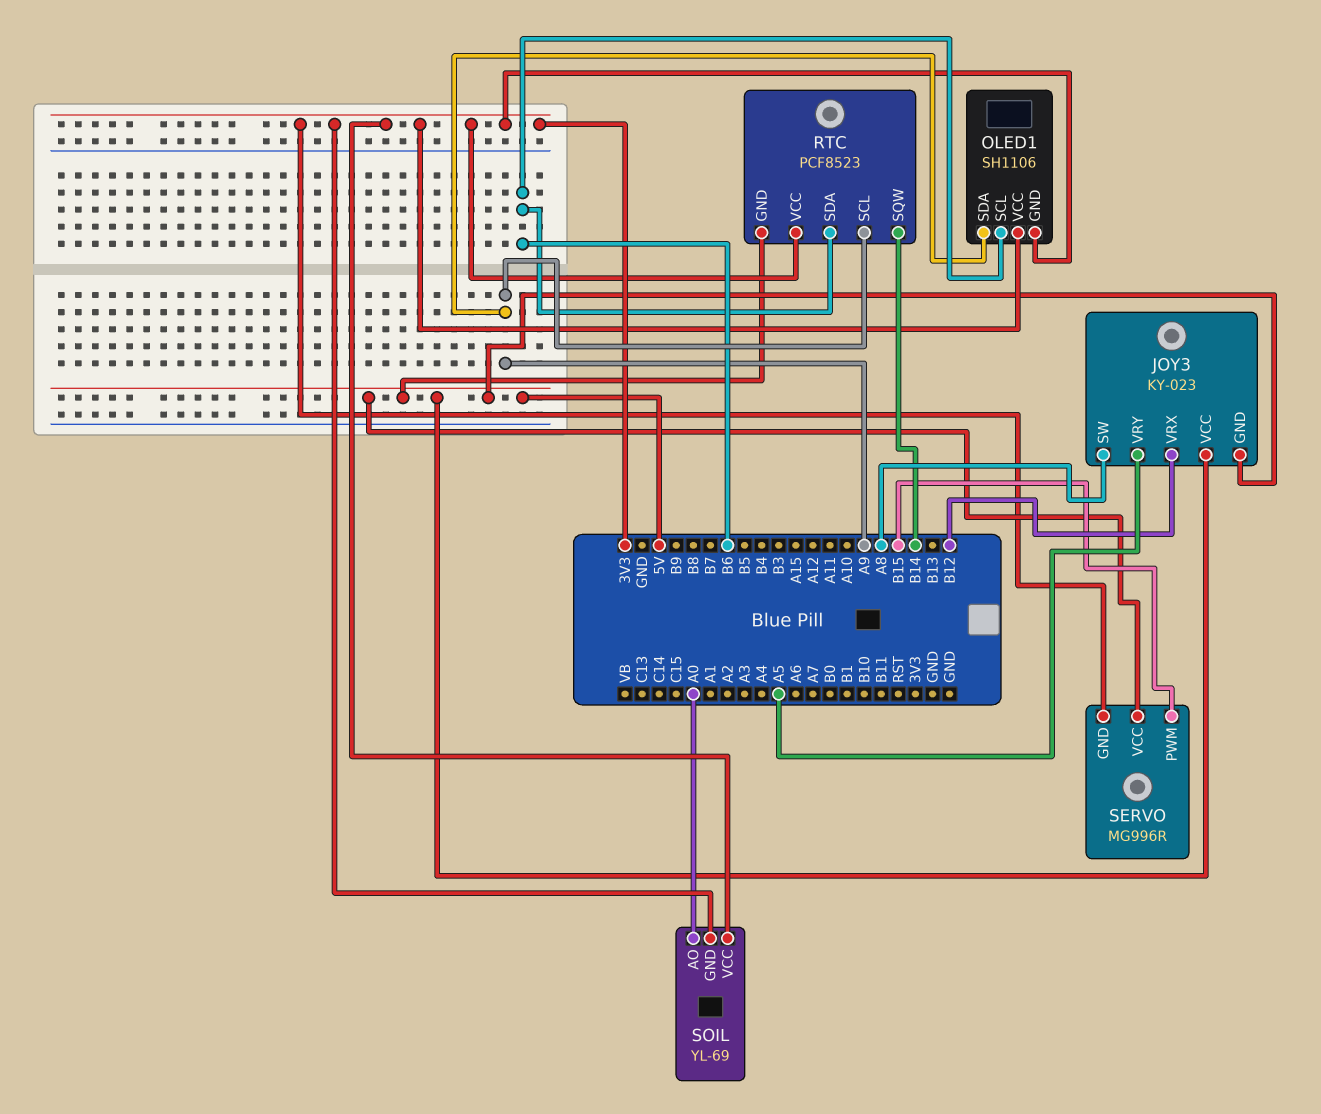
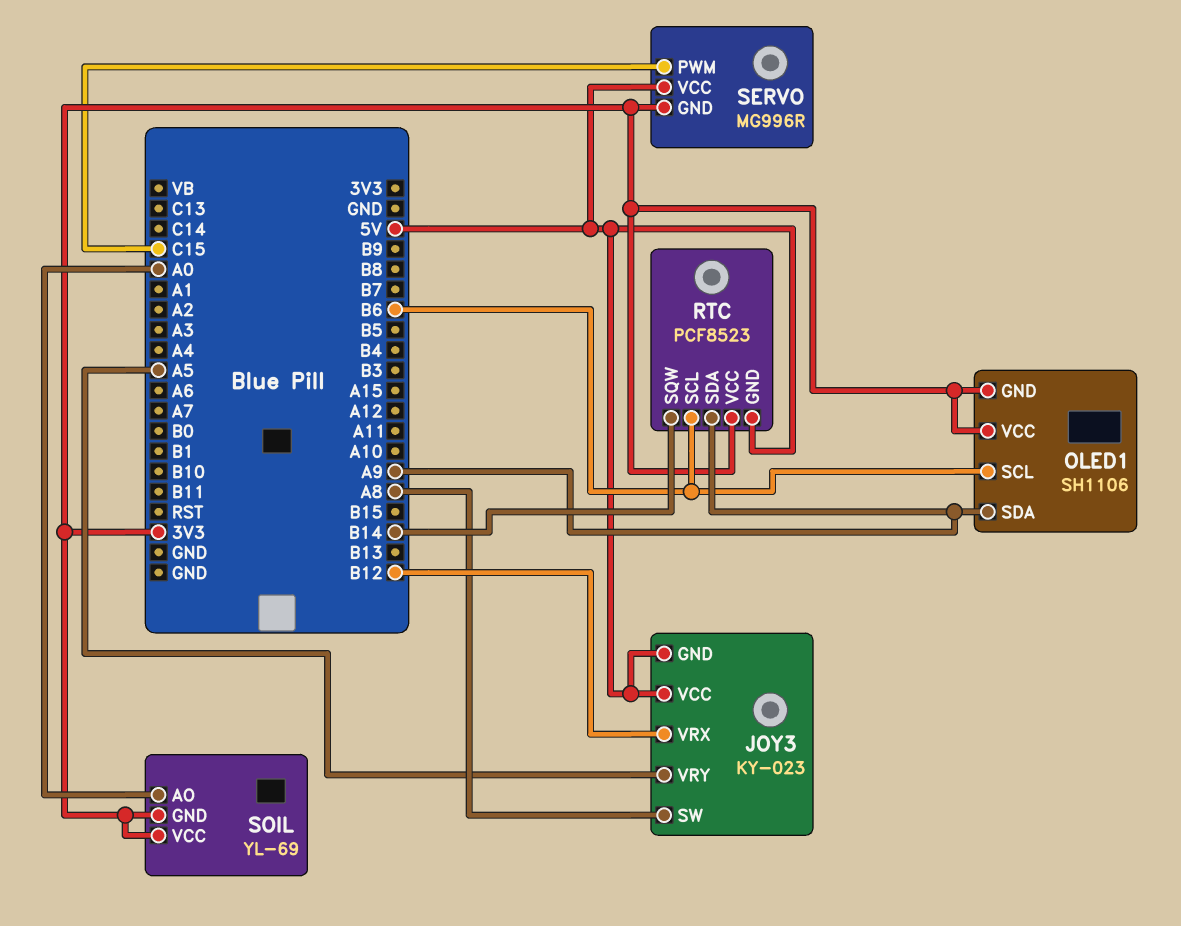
RTC pin SCL: A9 -> B6
RTC pin SDA: B6 -> A9
SERVO pin PWM: B15 -> C15

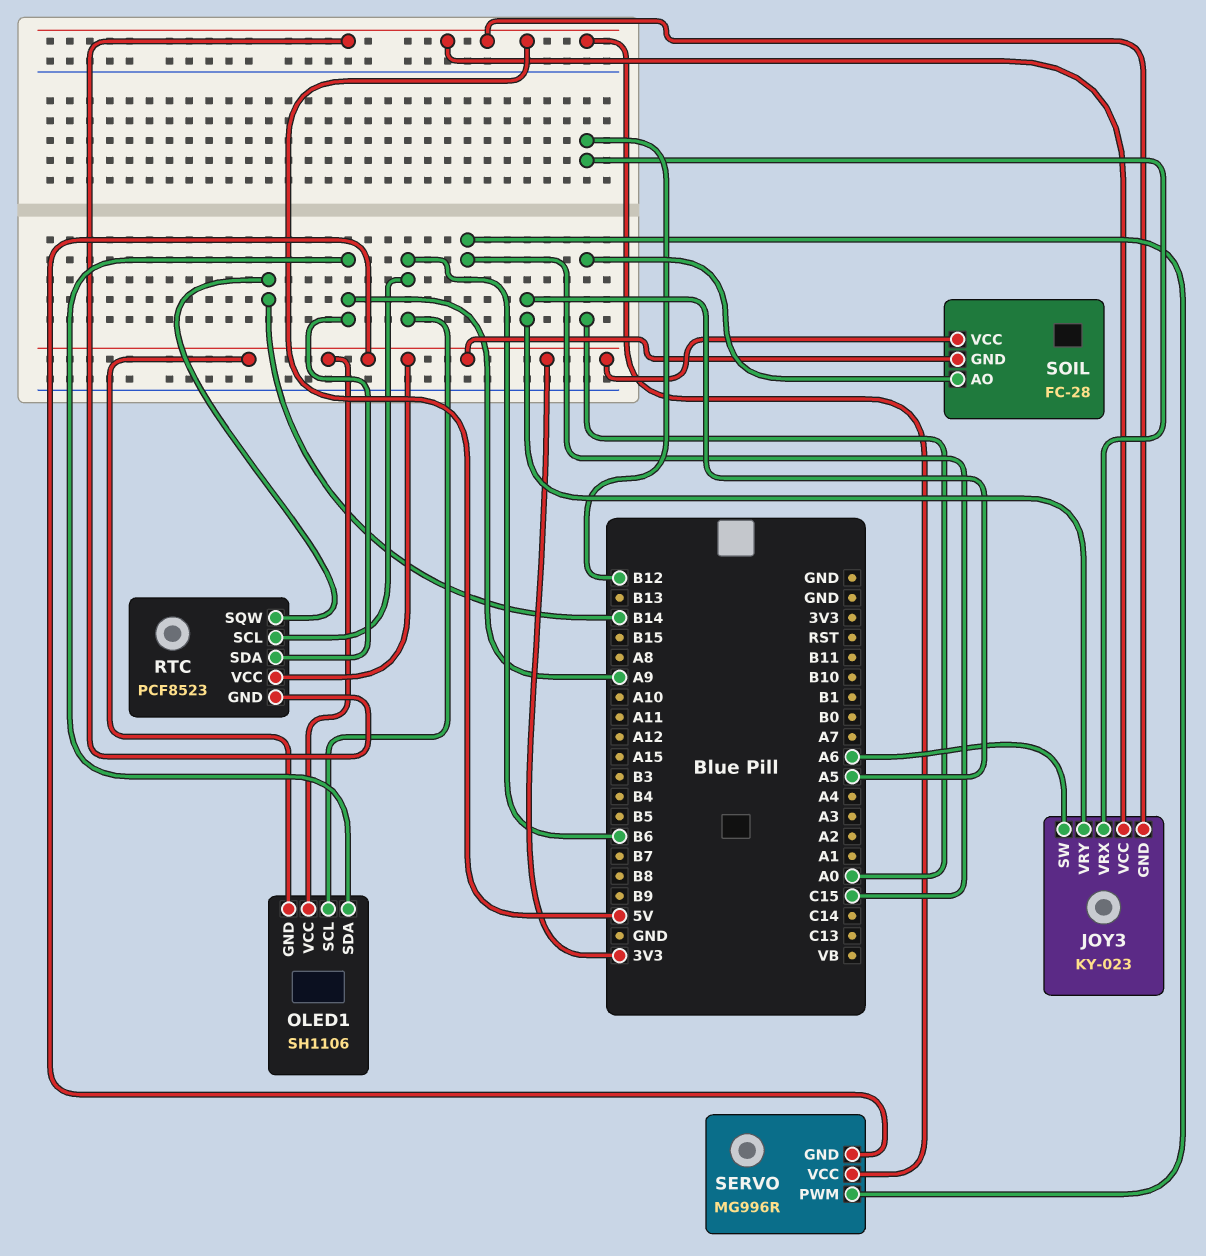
JOY3 pin SW: A8 -> A6
SOIL: YL-69 -> FC-28

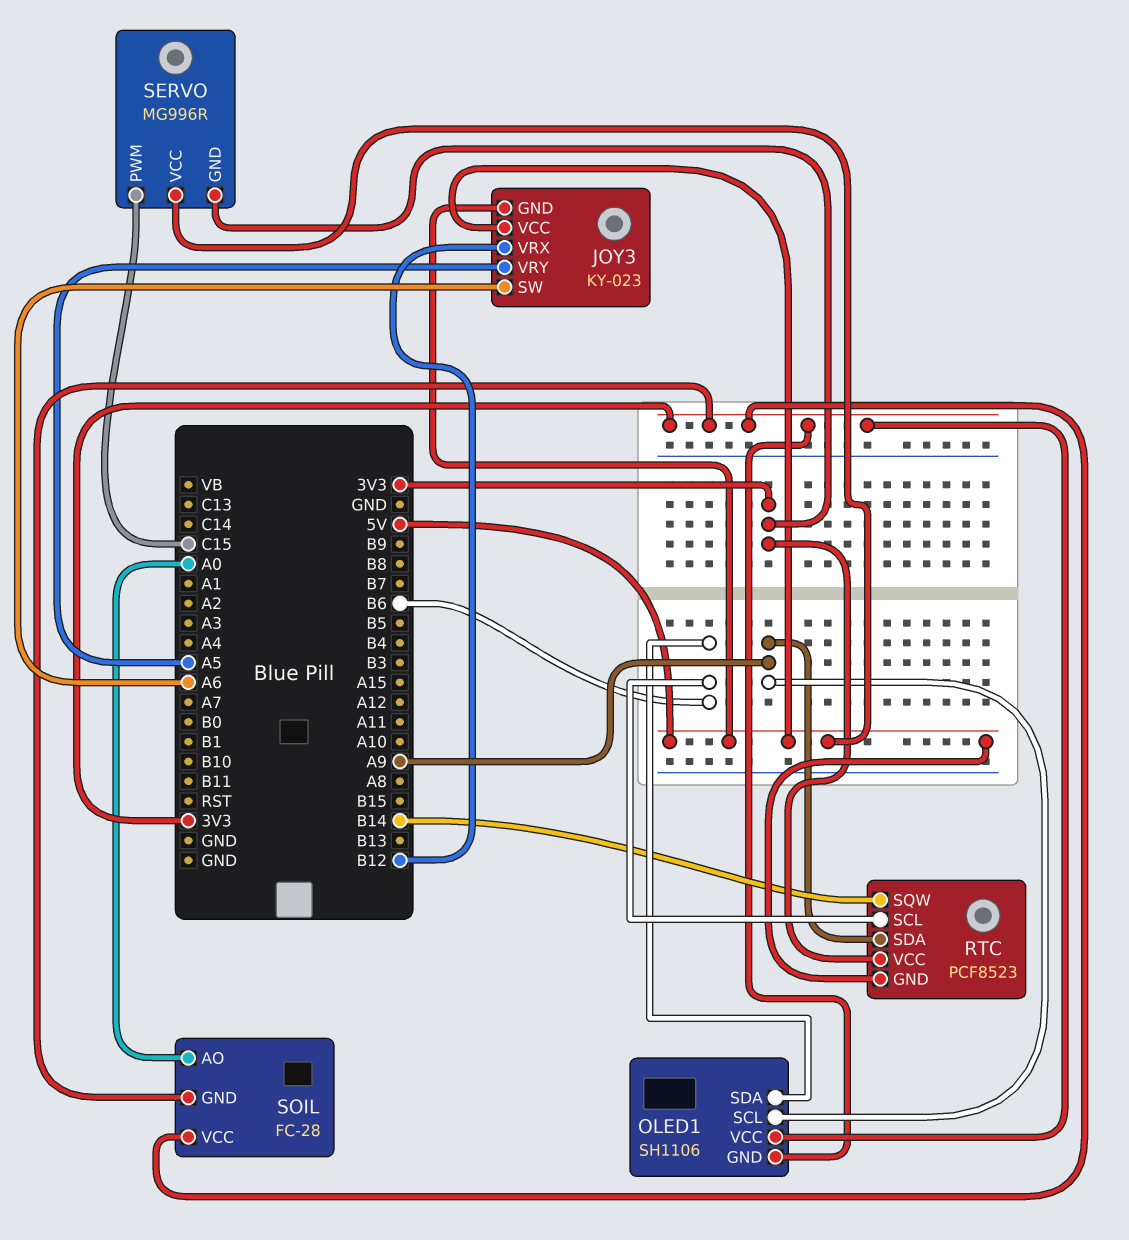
OLED1 pin SCL: B6 -> A9
OLED1 pin SDA: A9 -> B6

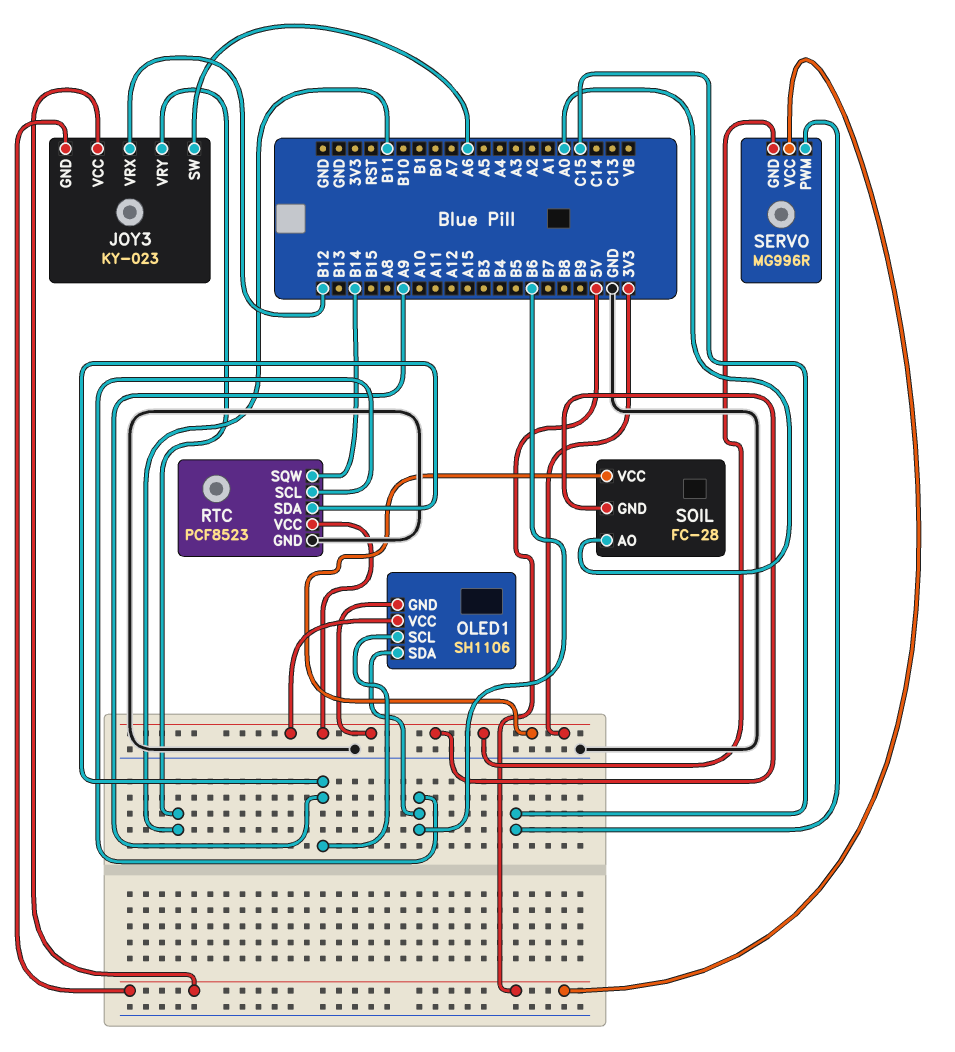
JOY3 pin VRY: A5 -> B11
RTC pin GND: 5V -> GND

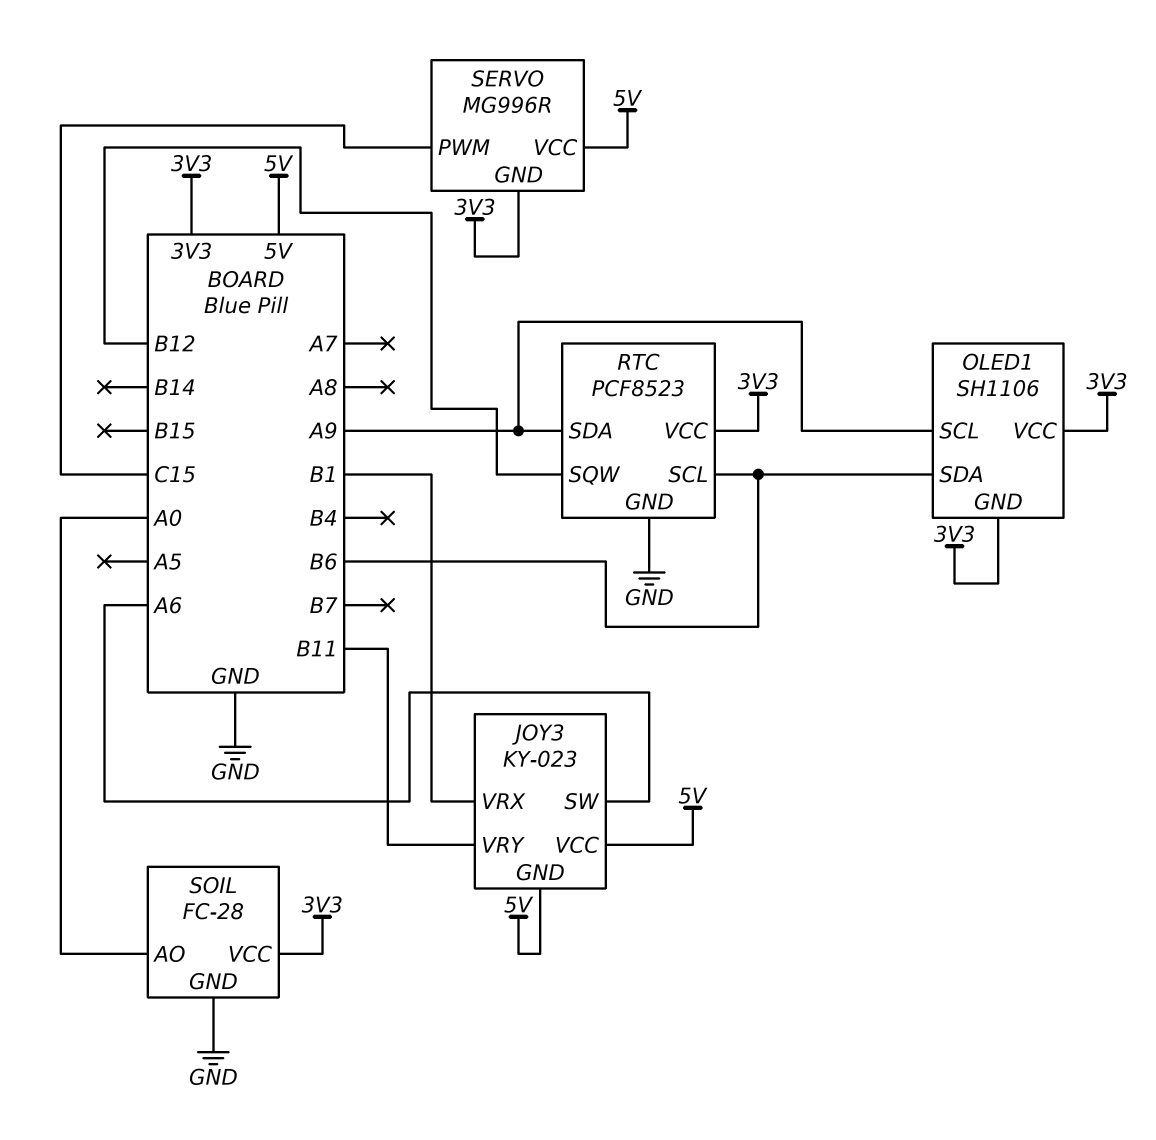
JOY3 pin VRX: B12 -> B1
RTC pin SQW: B14 -> B12
SOIL pin GND: 3V3 -> GND

